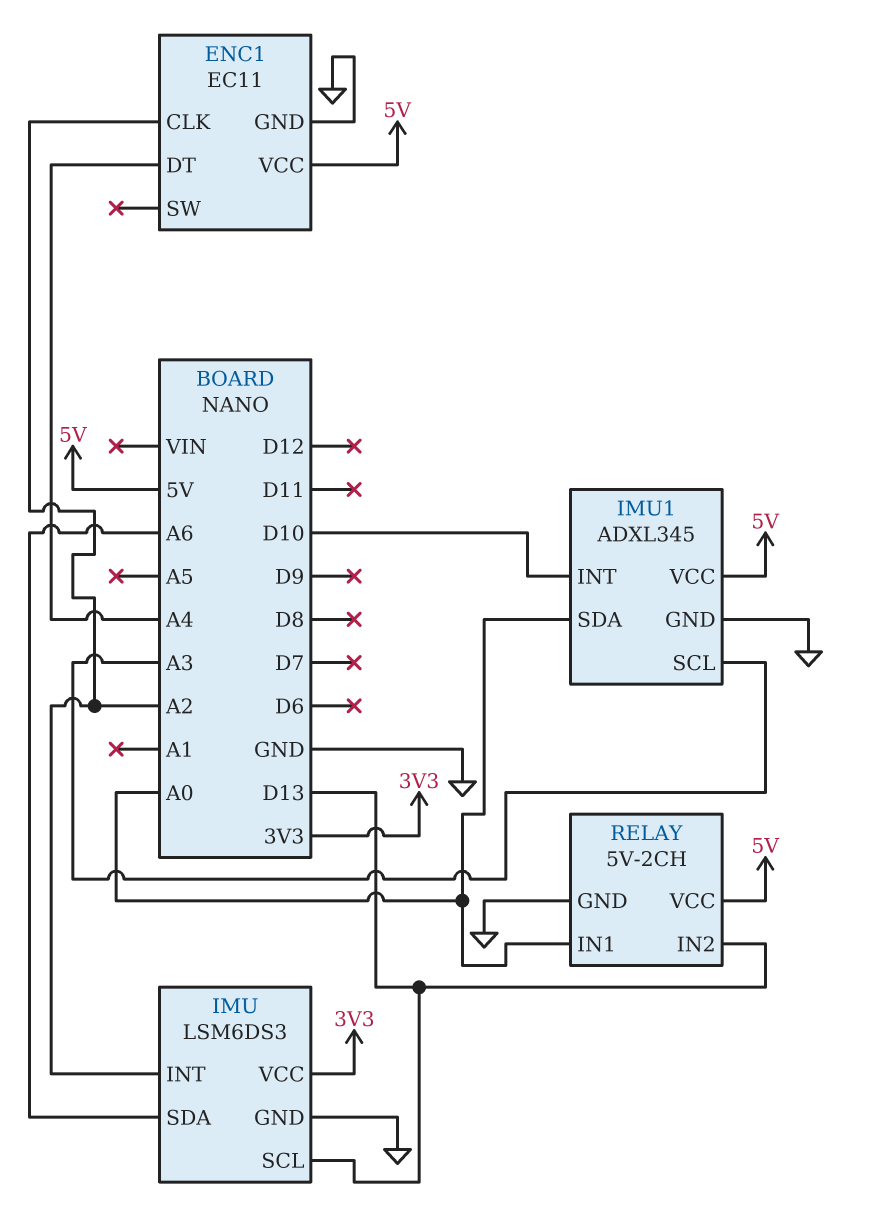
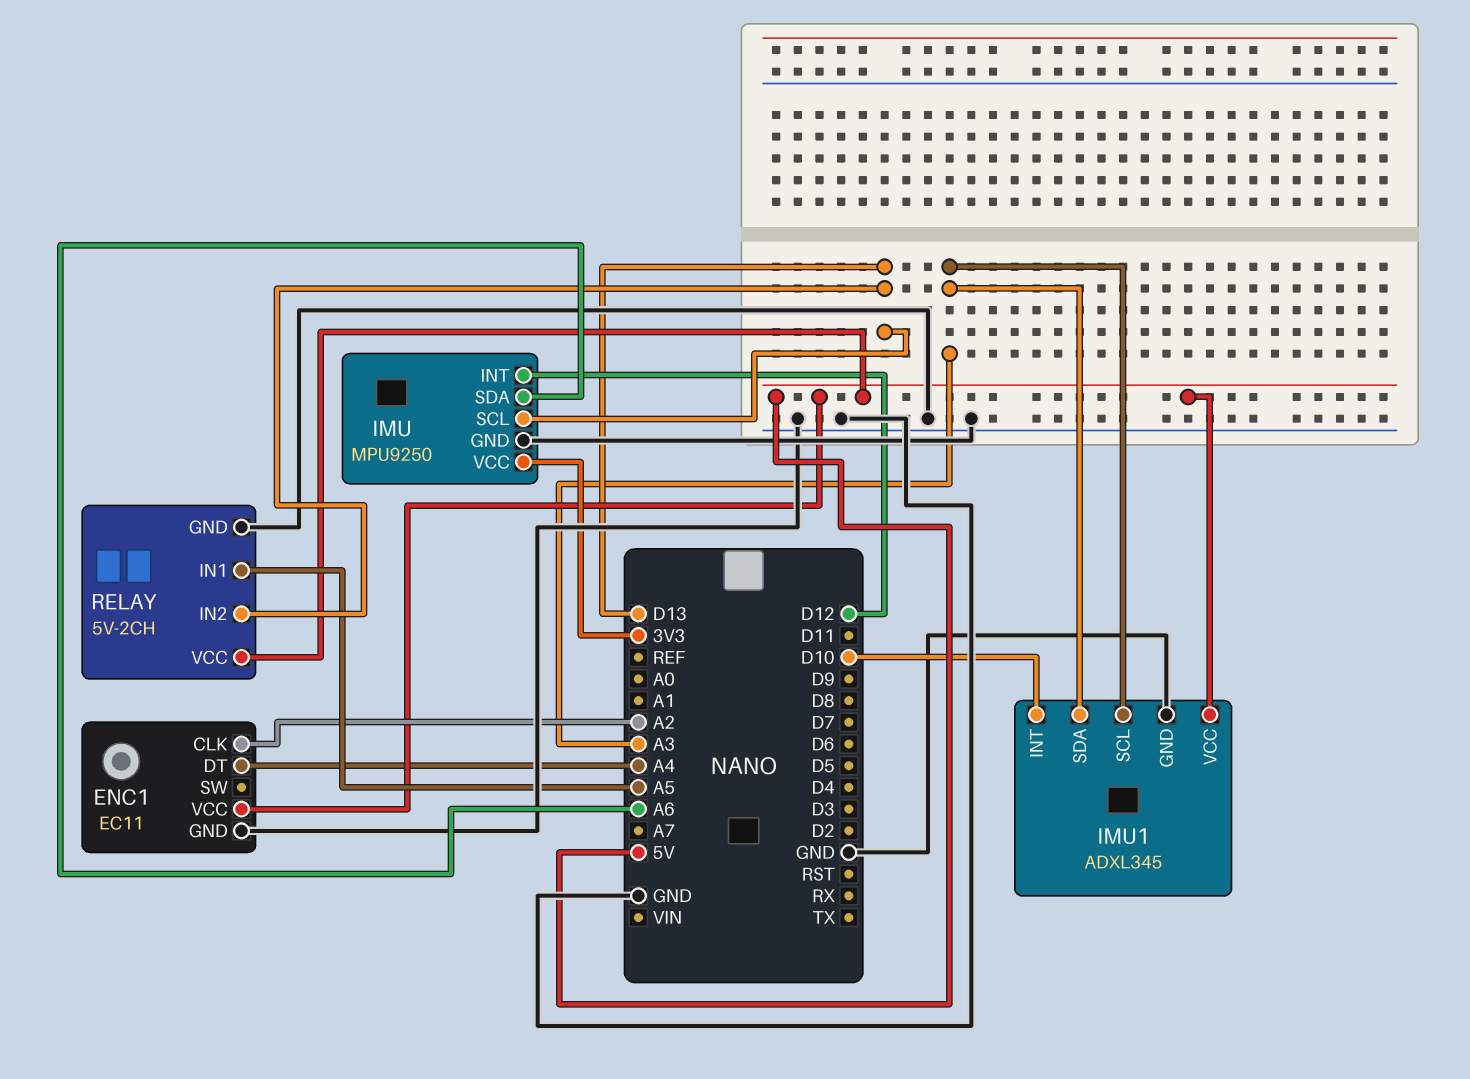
IMU: LSM6DS3 -> MPU9250
IMU pin INT: A2 -> D12
IMU1 pin SDA: A0 -> A3
RELAY pin IN1: A0 -> A5

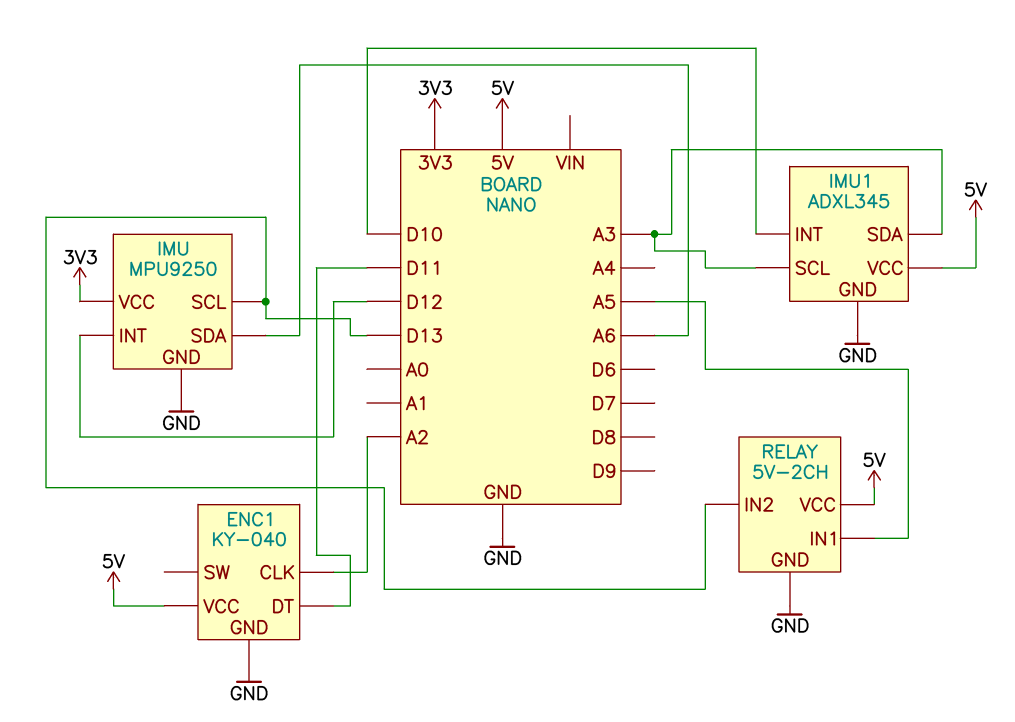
ENC1: EC11 -> KY-040
ENC1 pin DT: A4 -> D11

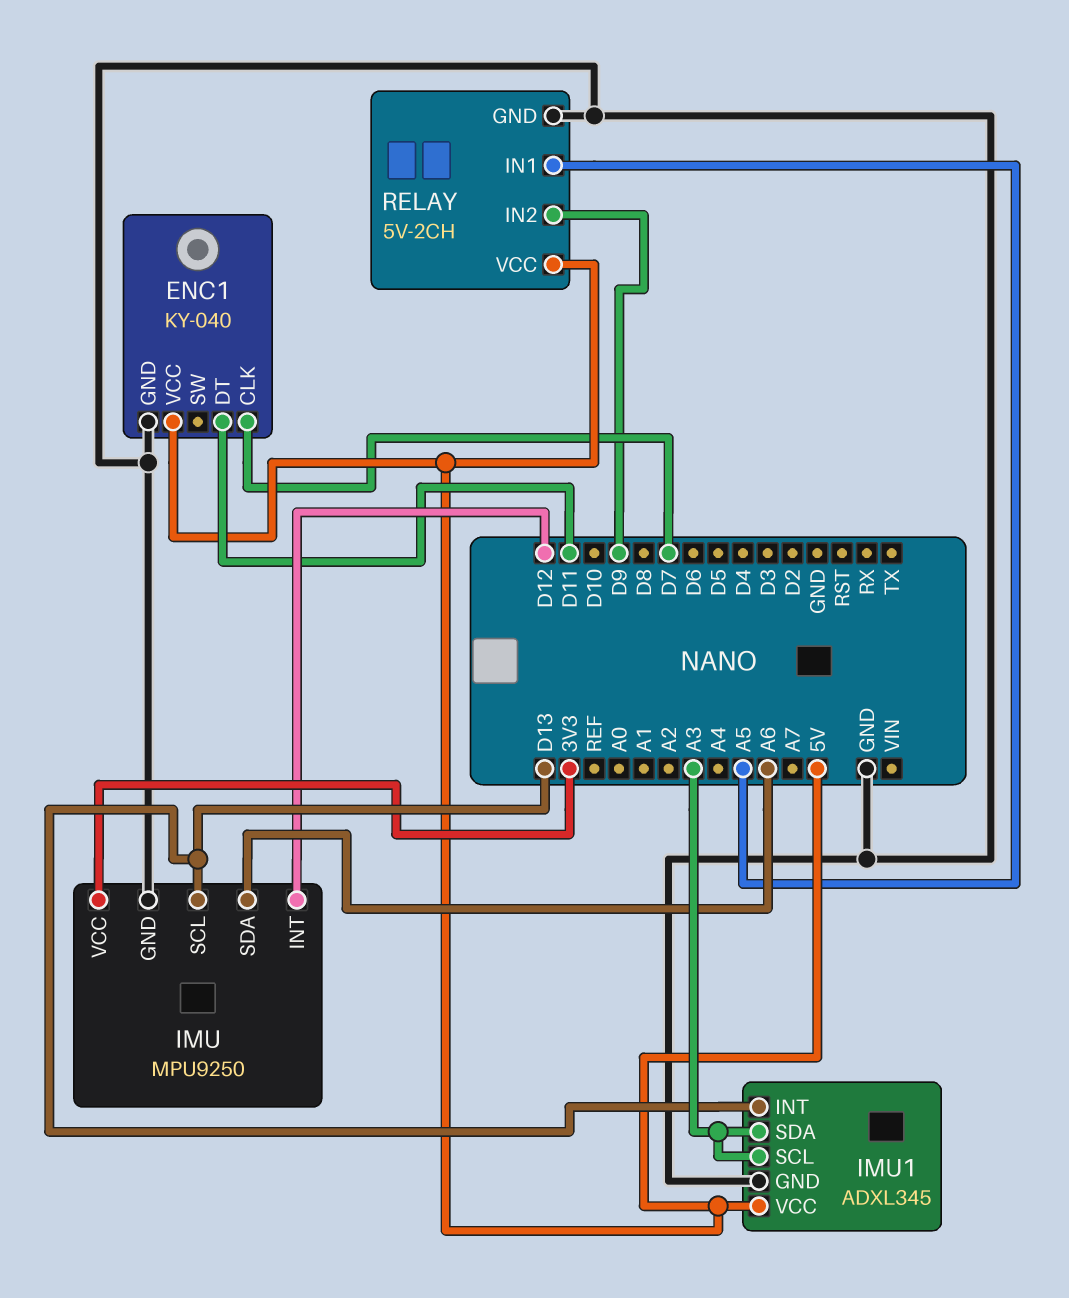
ENC1 pin CLK: A2 -> D7
IMU1 pin INT: D10 -> D13
RELAY pin IN2: D13 -> D9

